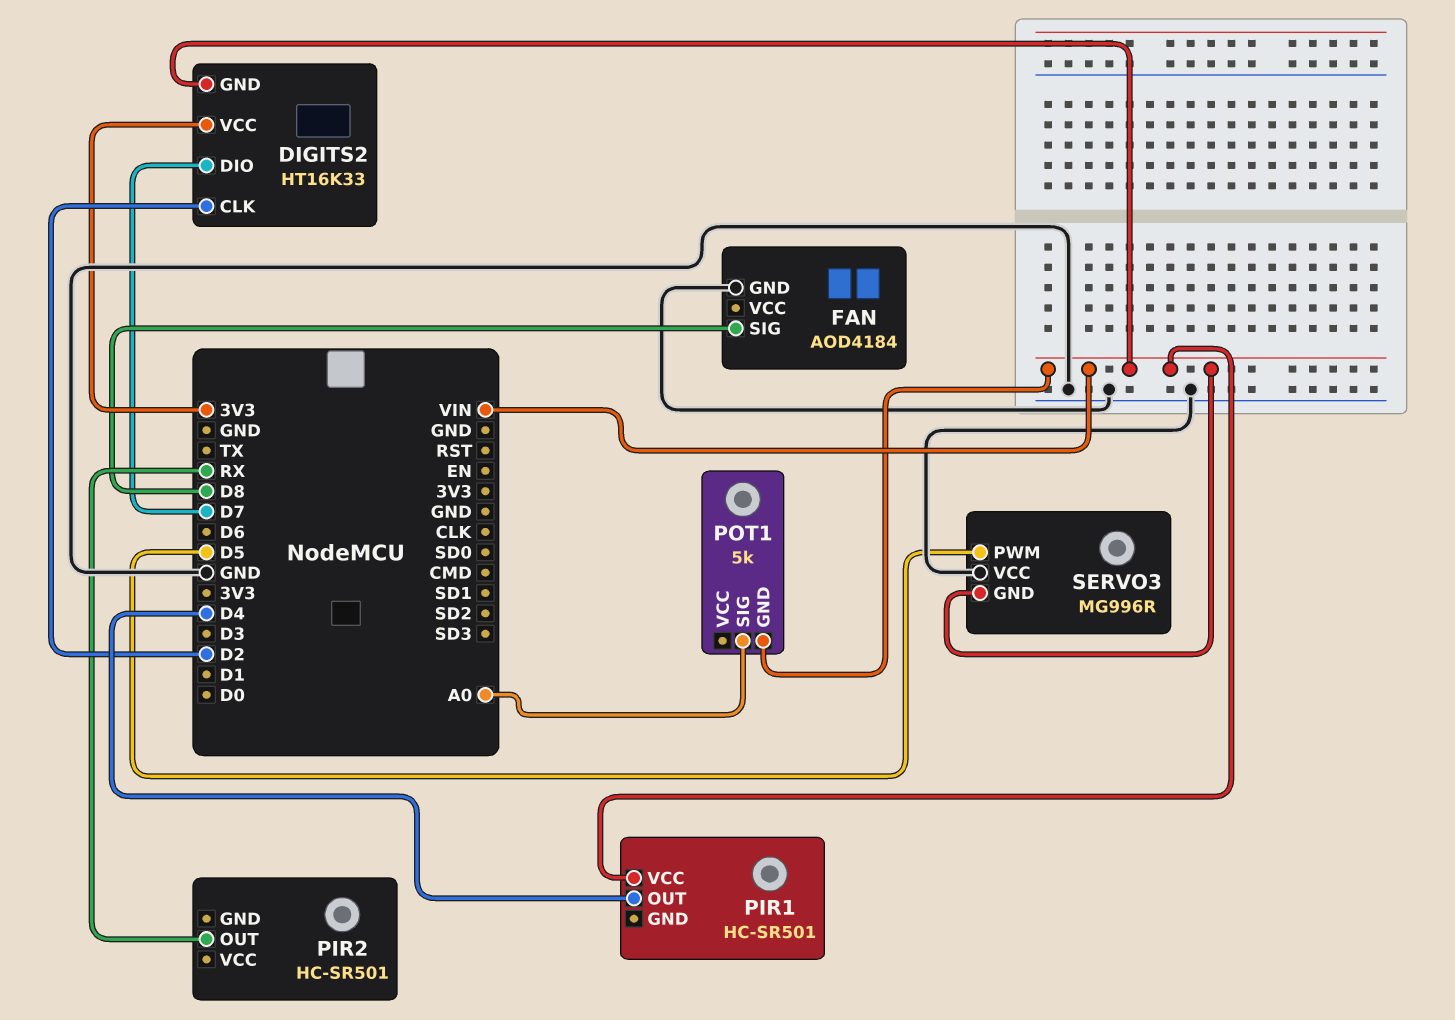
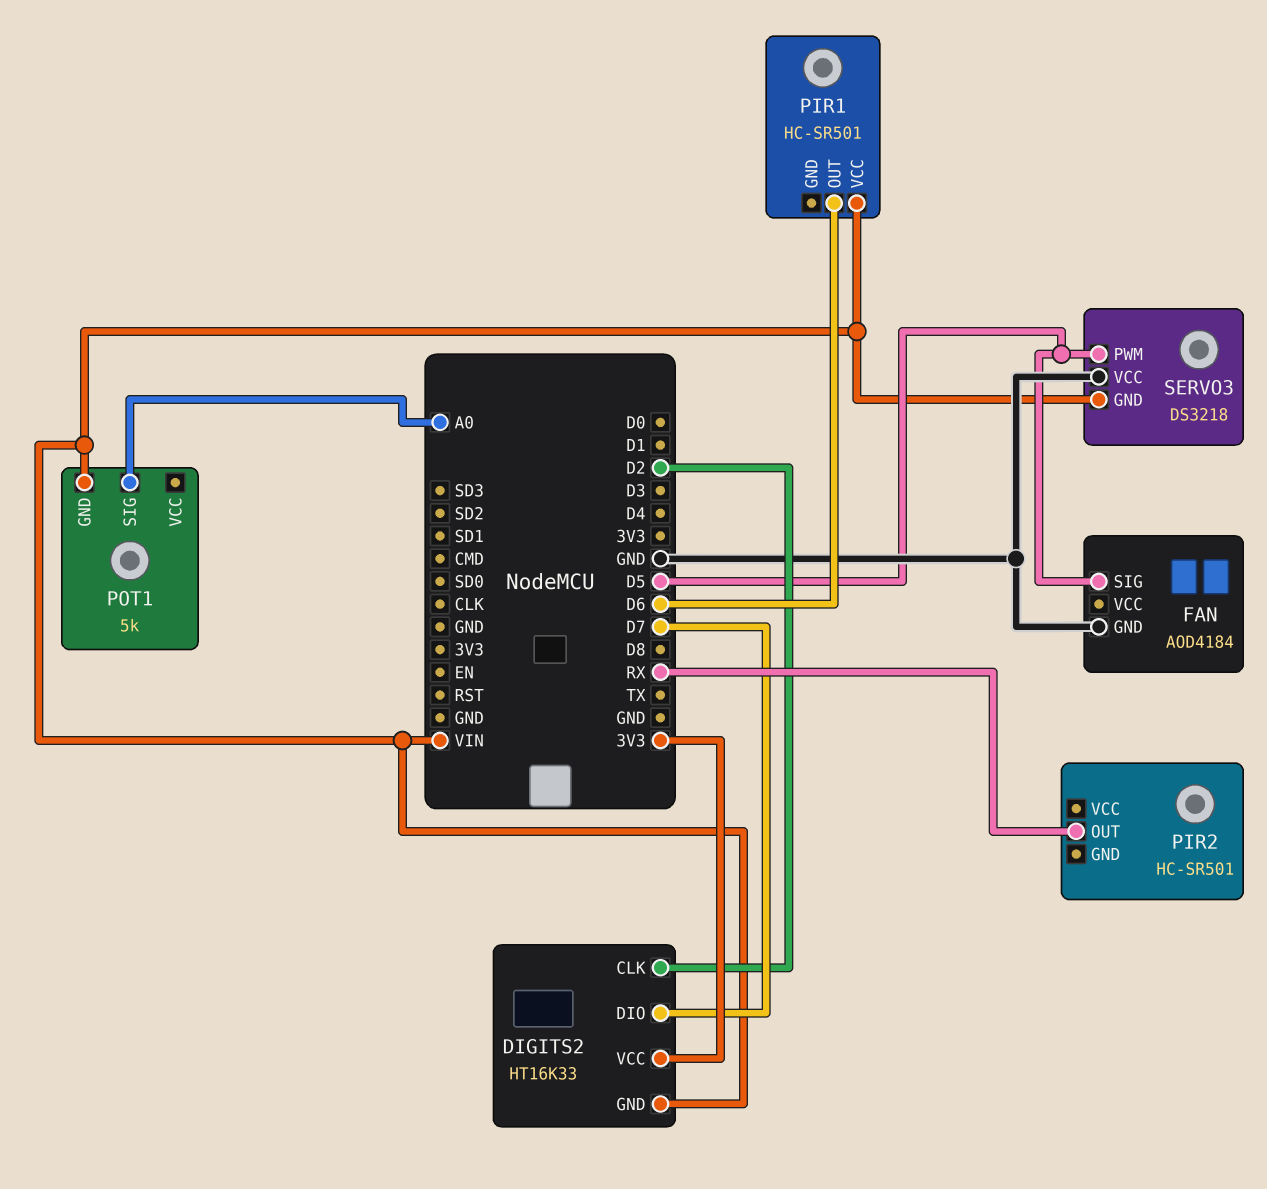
FAN pin SIG: D8 -> D5
PIR1 pin OUT: D4 -> D6
SERVO3: MG996R -> DS3218

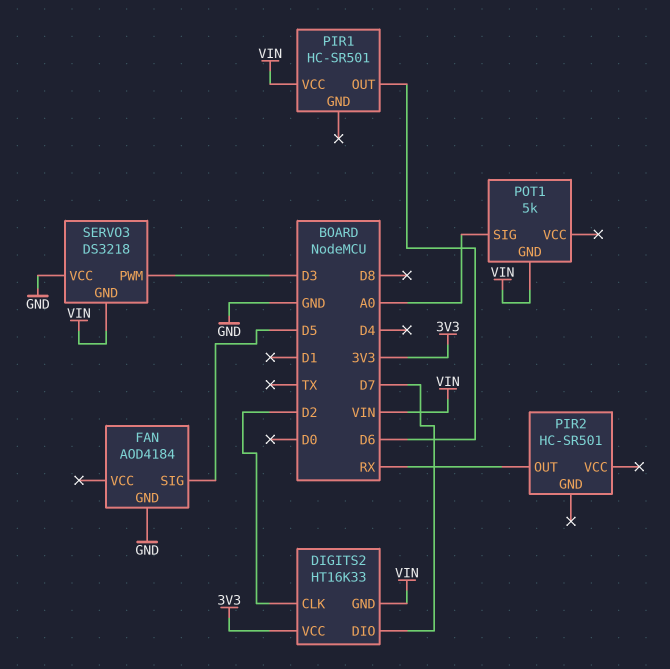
SERVO3 pin PWM: D5 -> D3

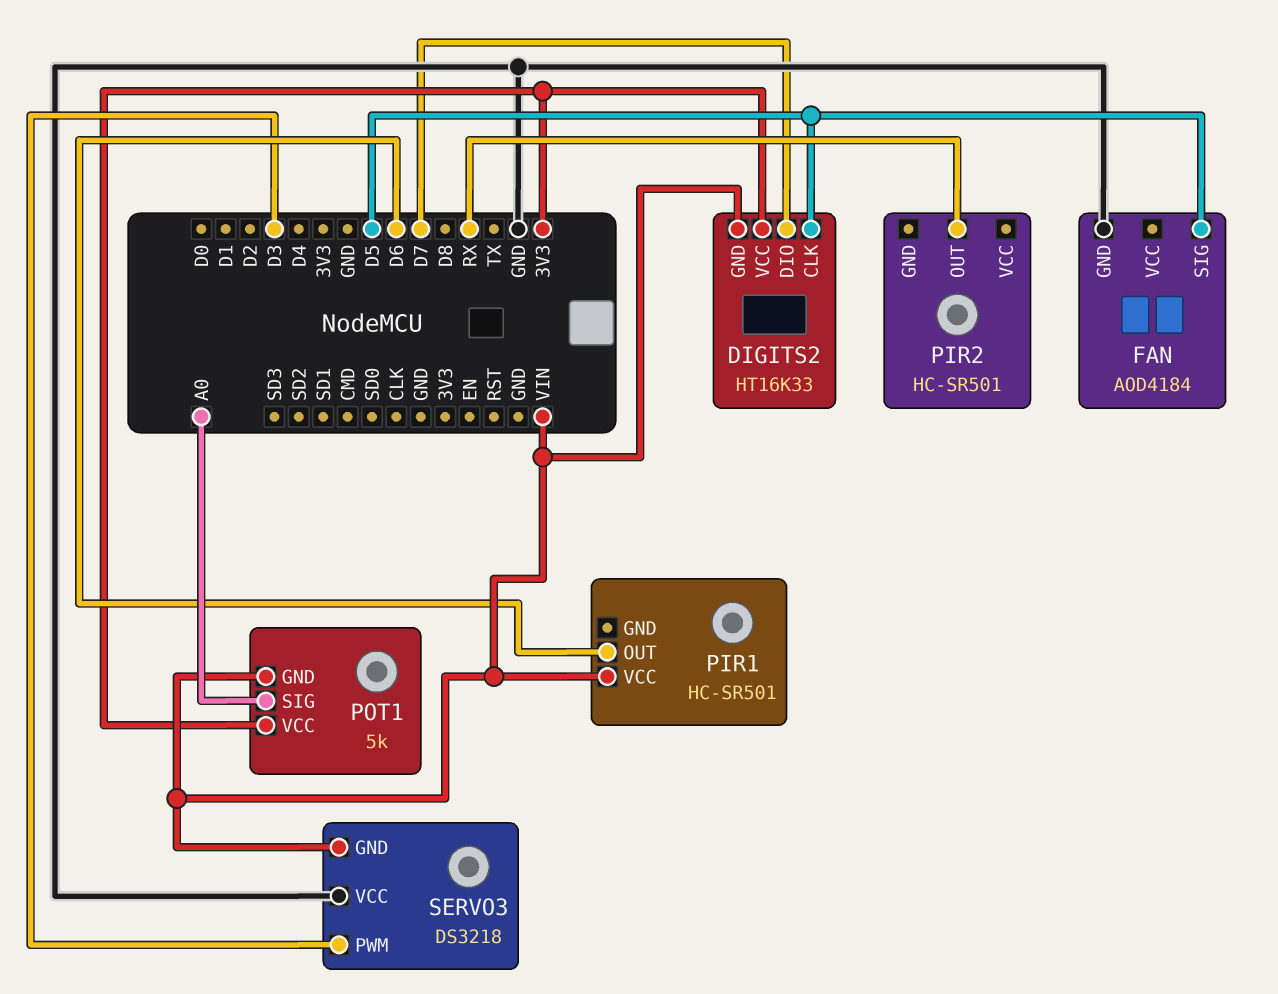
DIGITS2 pin CLK: D2 -> D5
POT1 pin VCC: none -> 3V3

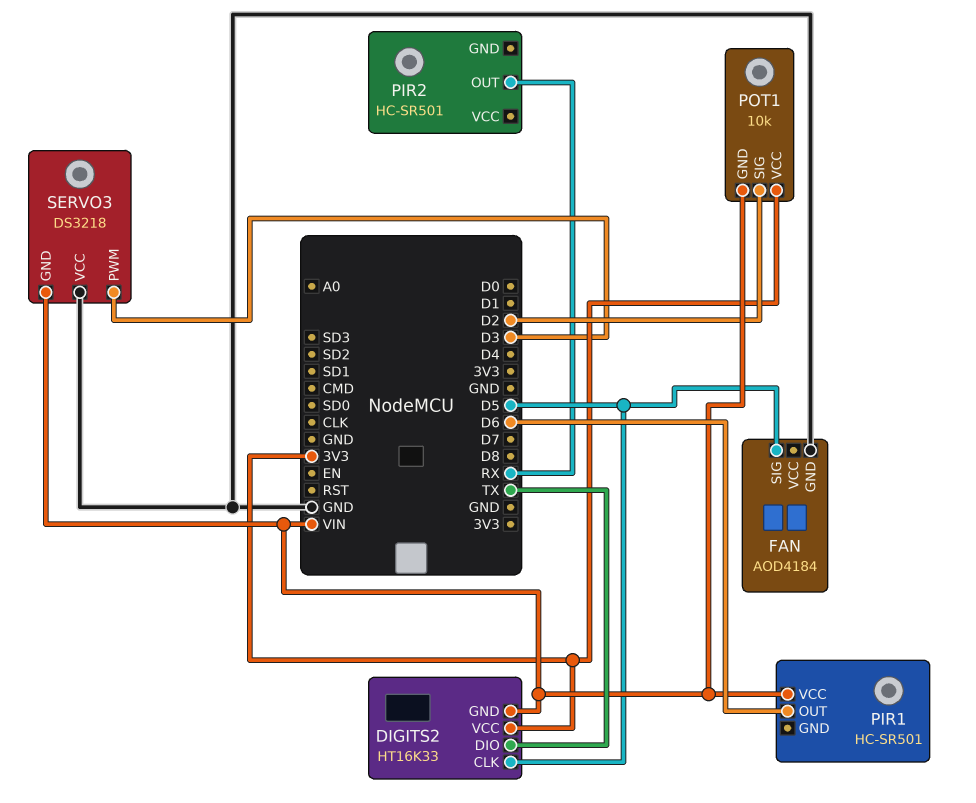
DIGITS2 pin DIO: D7 -> TX
POT1: 5k -> 10k
POT1 pin SIG: A0 -> D2

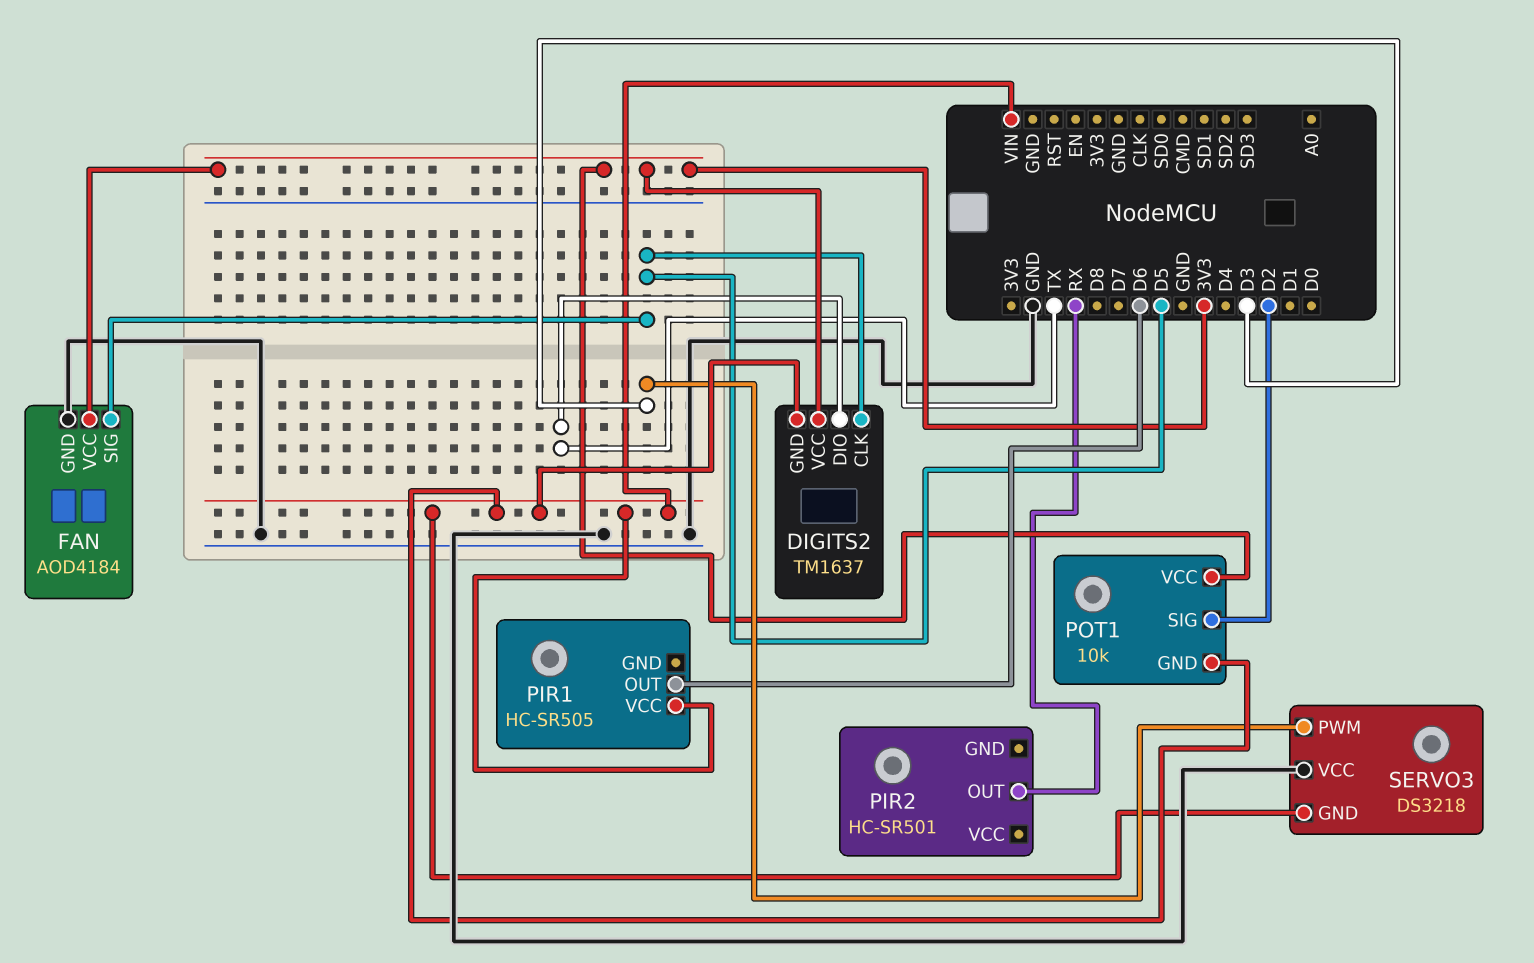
DIGITS2: HT16K33 -> TM1637
FAN pin VCC: none -> 3V3
PIR1: HC-SR501 -> HC-SR505

